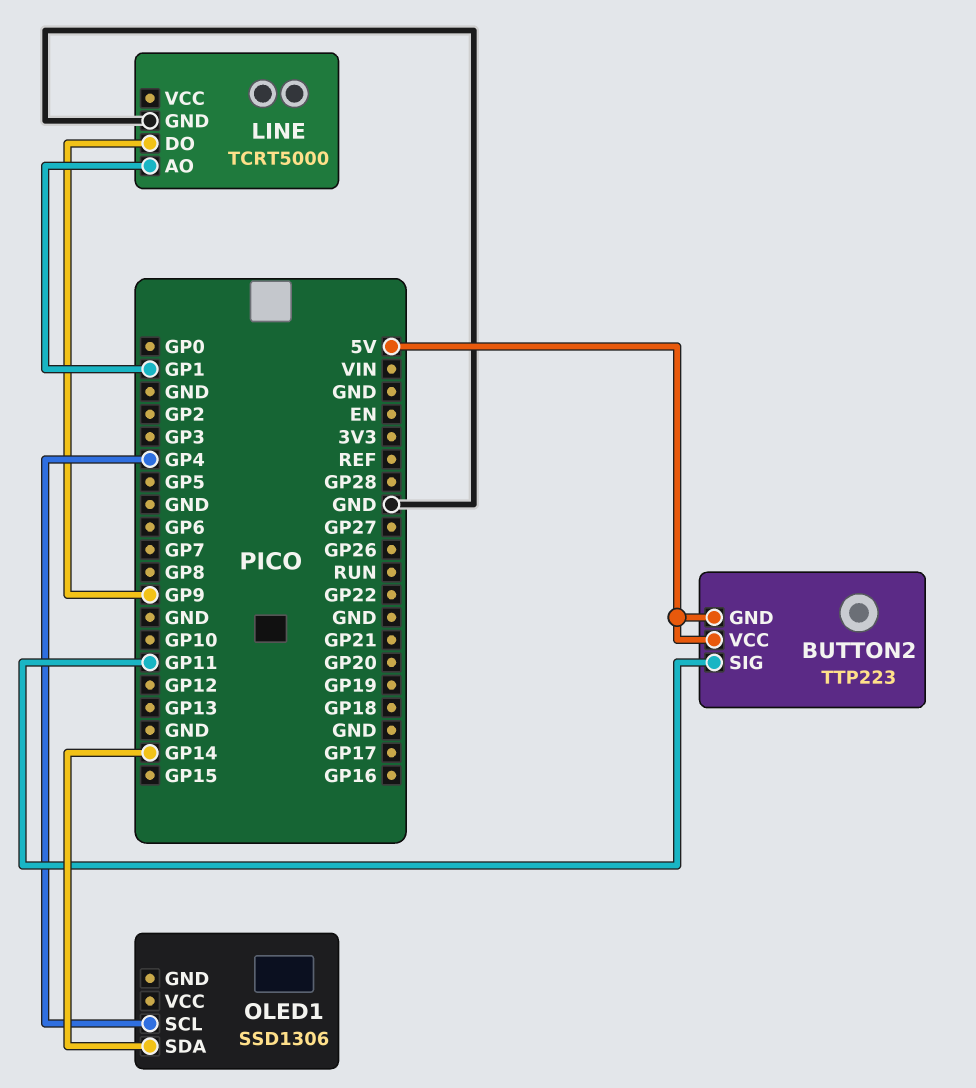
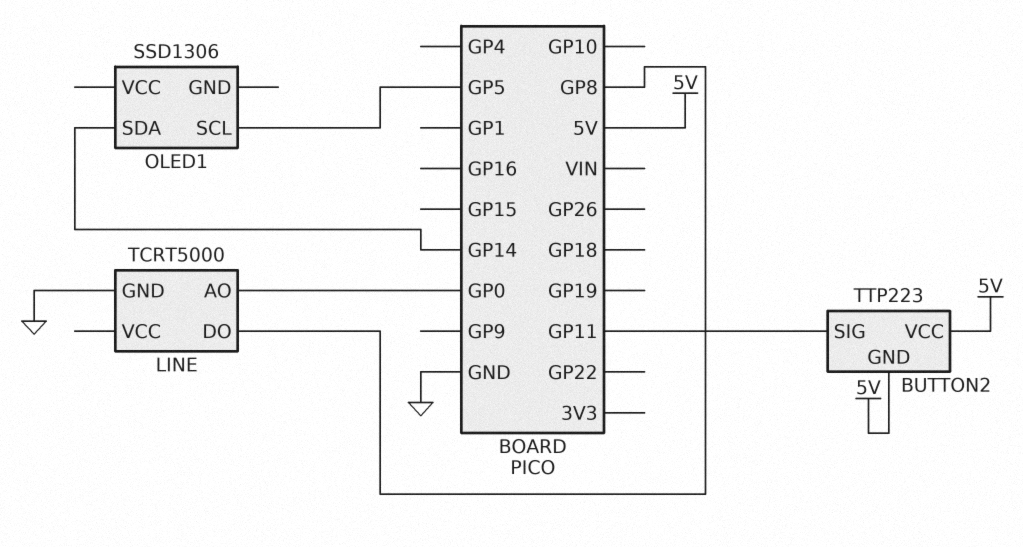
LINE pin AO: GP1 -> GP0
LINE pin DO: GP9 -> GP8
OLED1 pin SCL: GP4 -> GP5

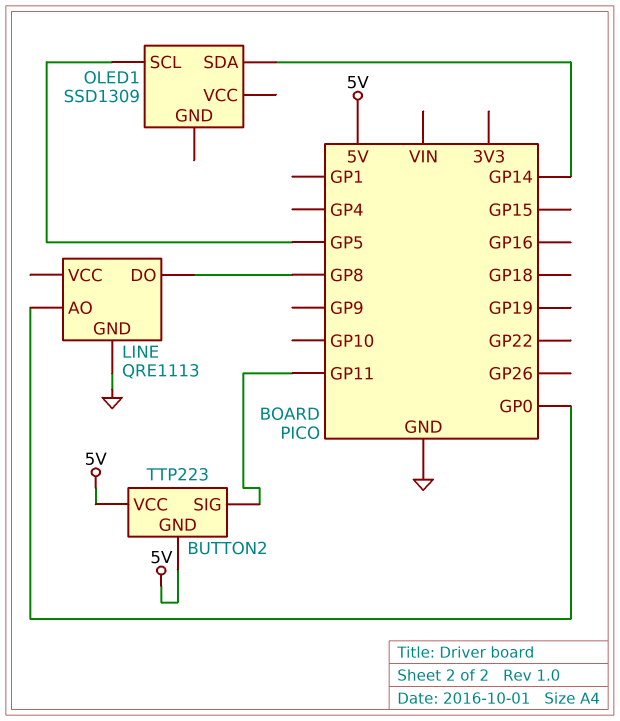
LINE: TCRT5000 -> QRE1113
OLED1: SSD1306 -> SSD1309

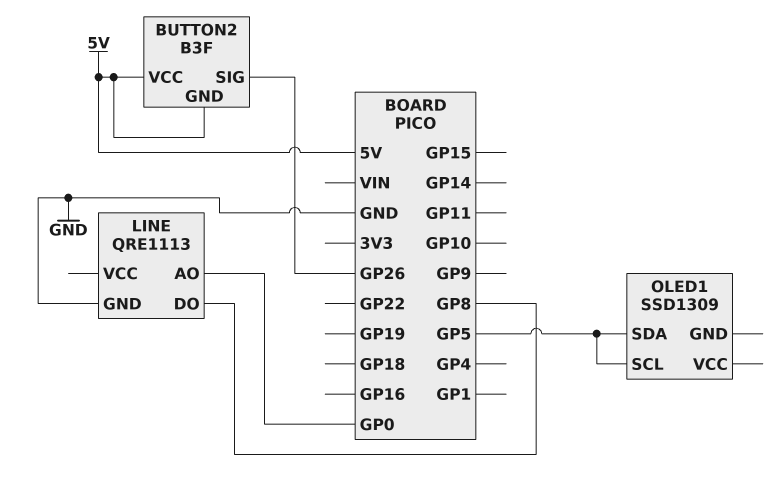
BUTTON2: TTP223 -> B3F
BUTTON2 pin SIG: GP11 -> GP26
OLED1 pin SDA: GP14 -> GP5

